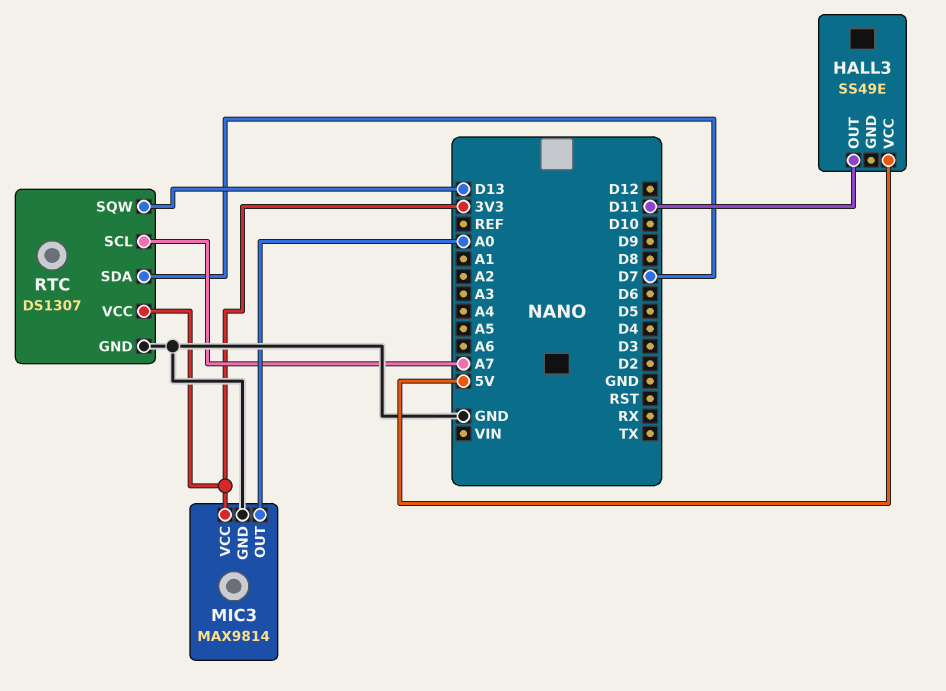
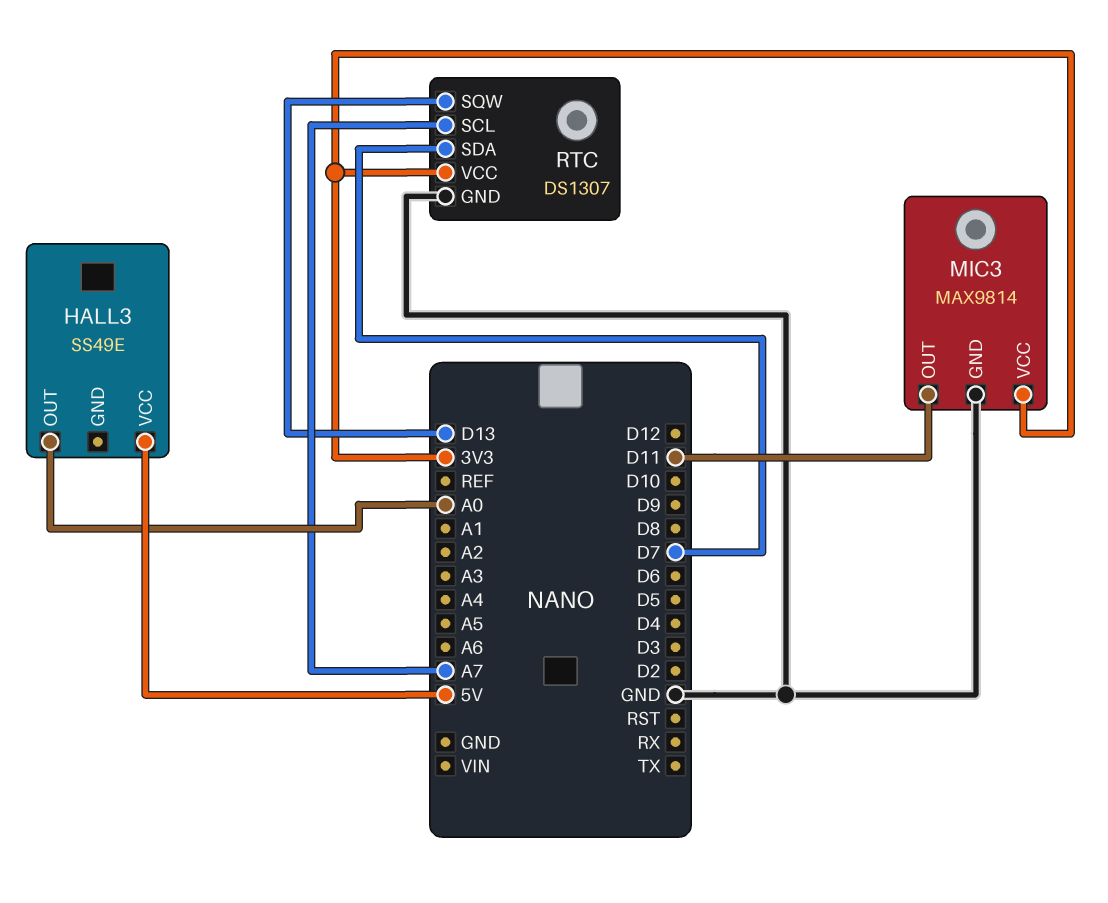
HALL3 pin OUT: D11 -> A0
MIC3 pin OUT: A0 -> D11

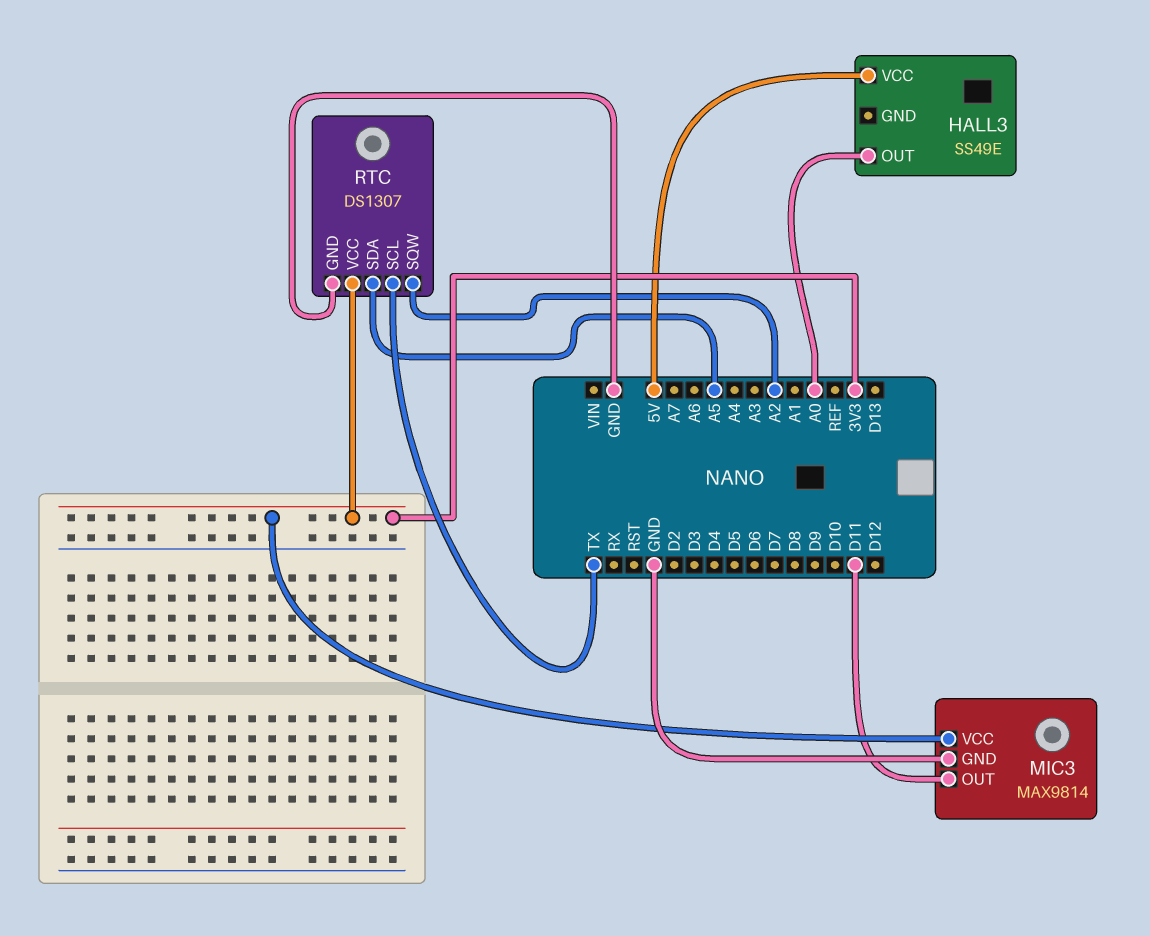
RTC pin SCL: A7 -> TX
RTC pin SDA: D7 -> A5
RTC pin SQW: D13 -> A2

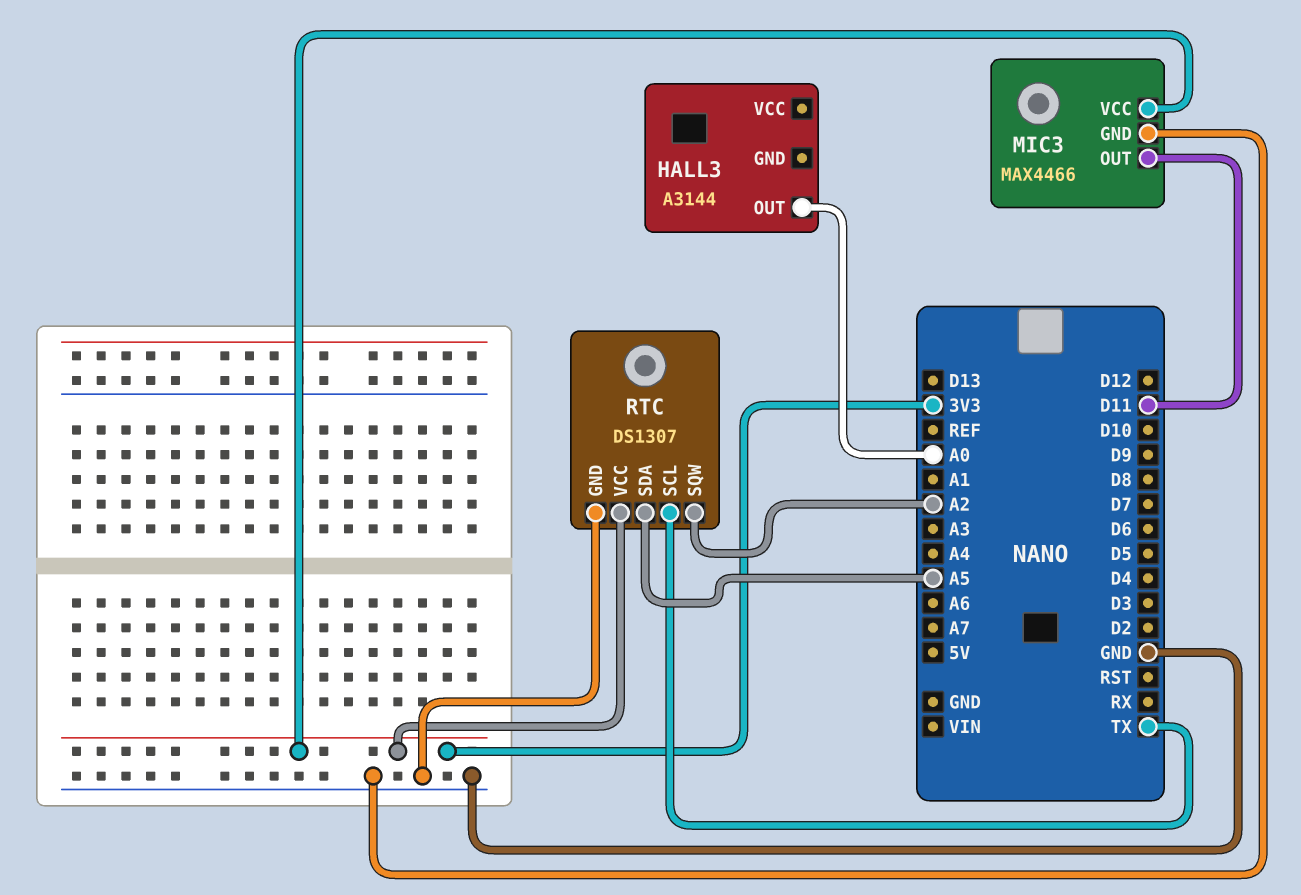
HALL3: SS49E -> A3144
HALL3 pin VCC: 5V -> none
MIC3: MAX9814 -> MAX4466

